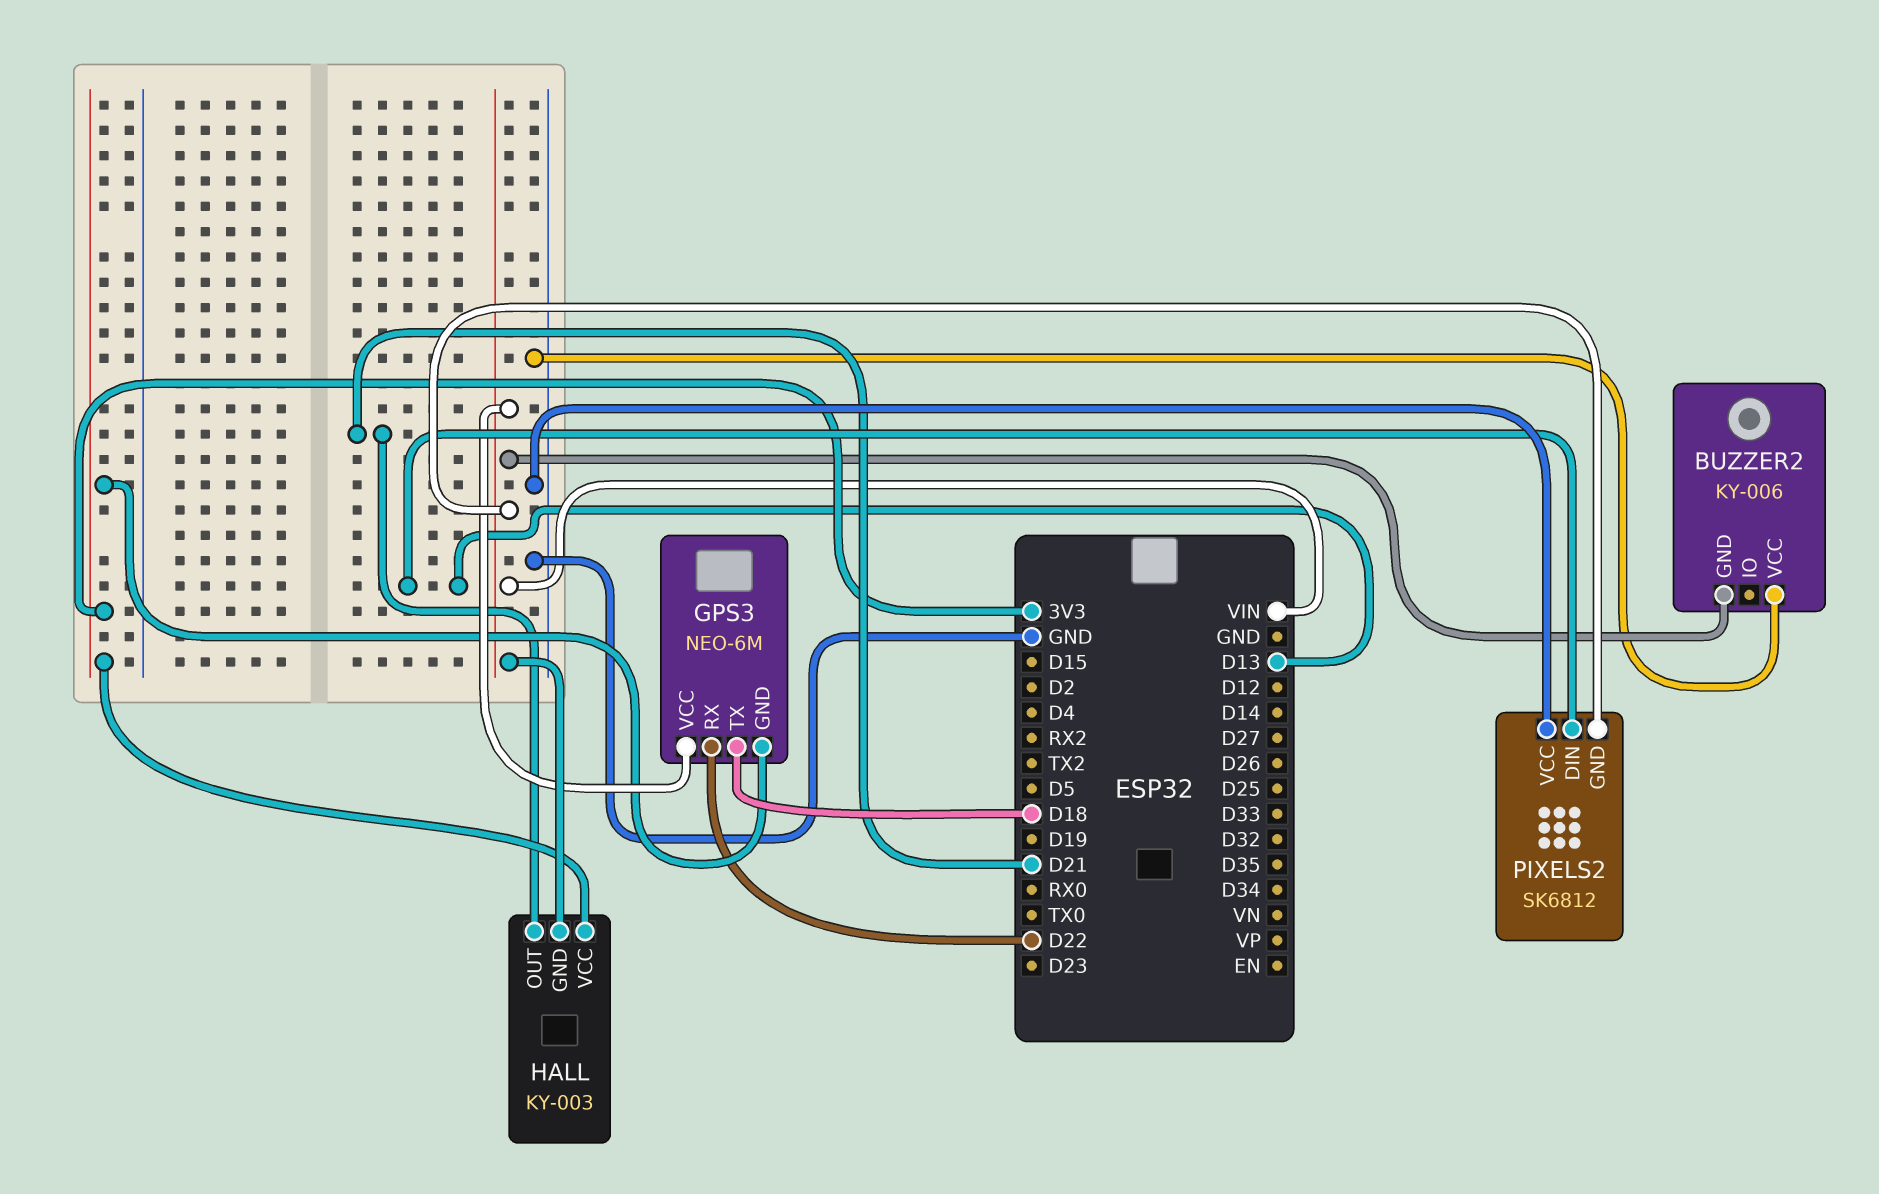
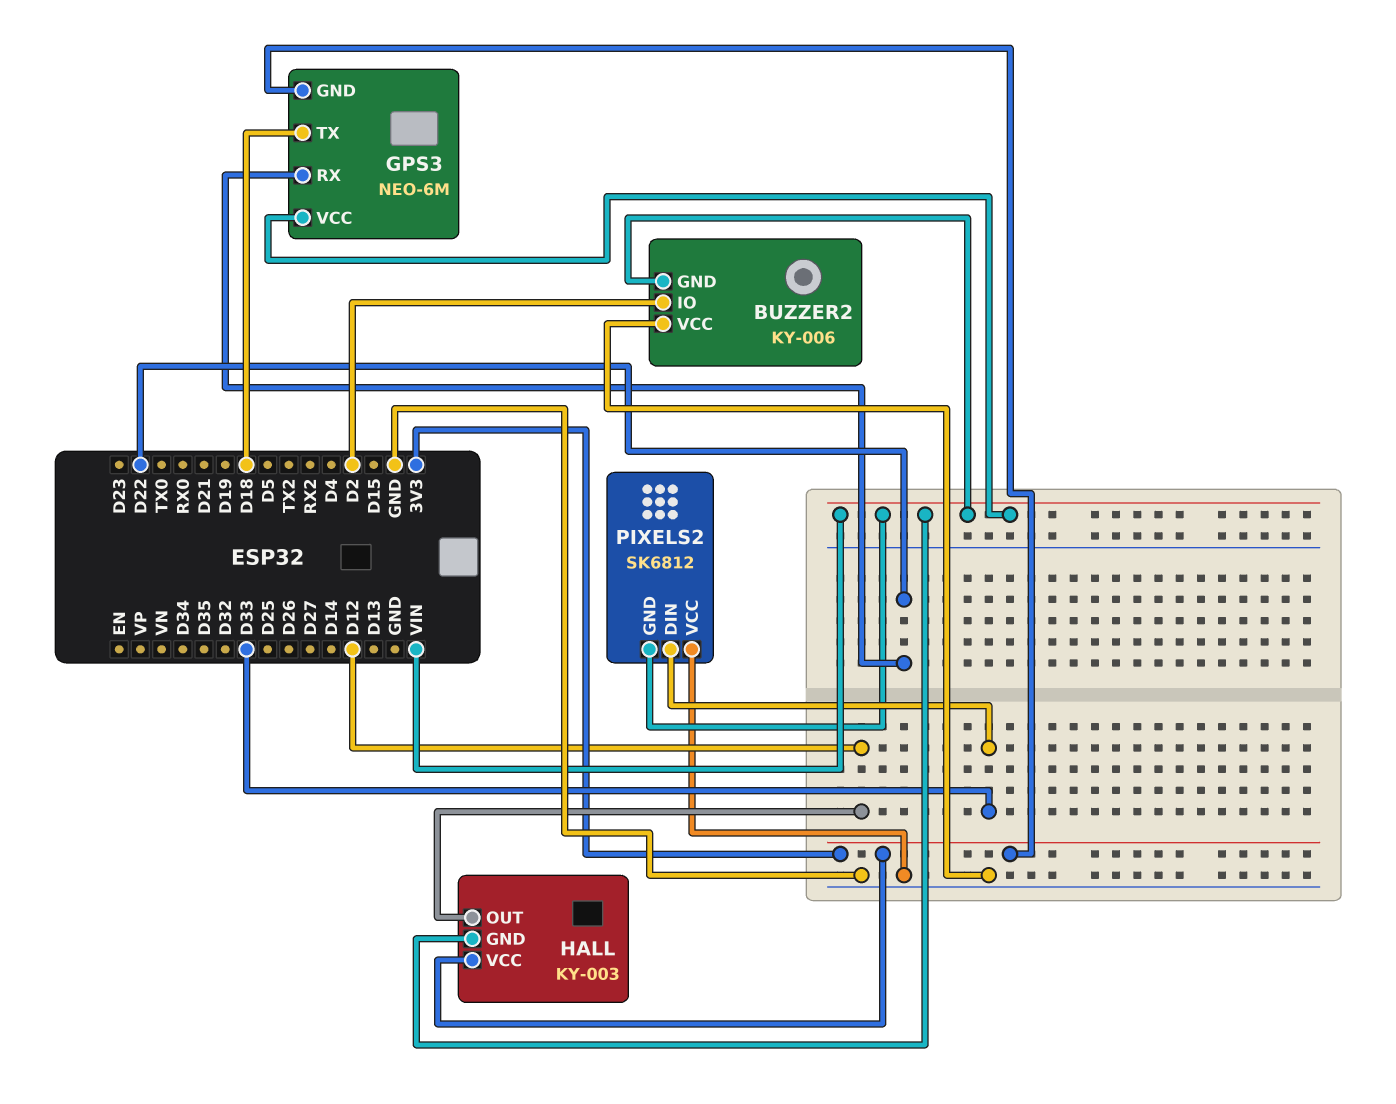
BUZZER2 pin IO: none -> D2
HALL pin OUT: D21 -> D12
PIXELS2 pin DIN: D13 -> D33

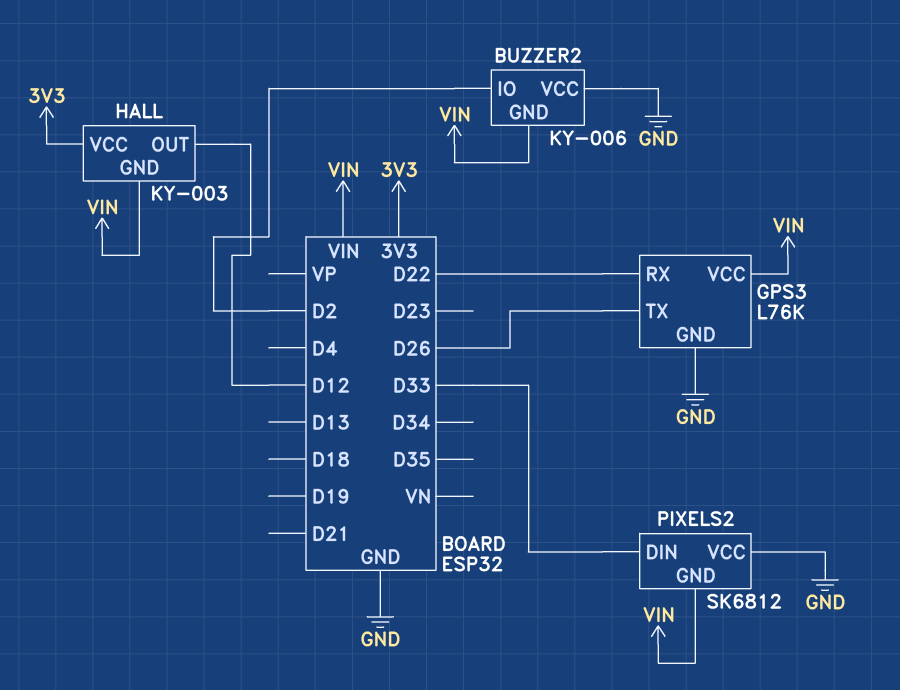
GPS3: NEO-6M -> L76K
GPS3 pin GND: 3V3 -> GND
GPS3 pin TX: D18 -> D26

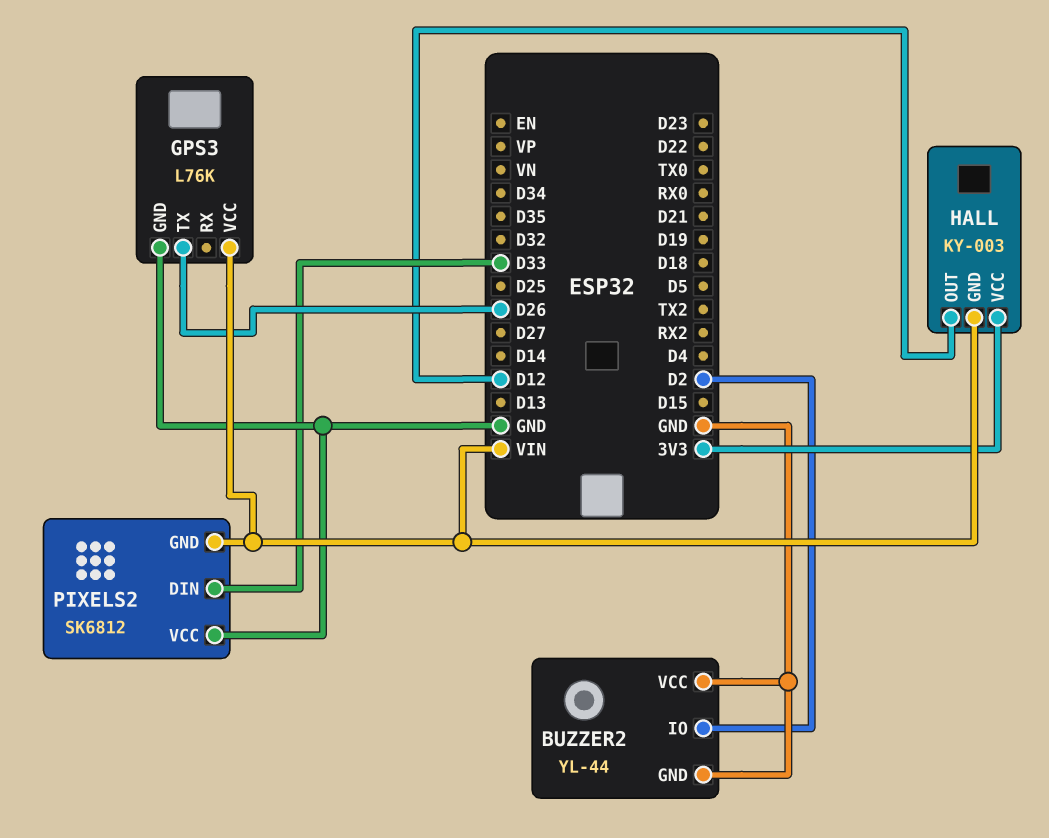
BUZZER2: KY-006 -> YL-44
BUZZER2 pin GND: VIN -> GND
GPS3 pin RX: D22 -> none

